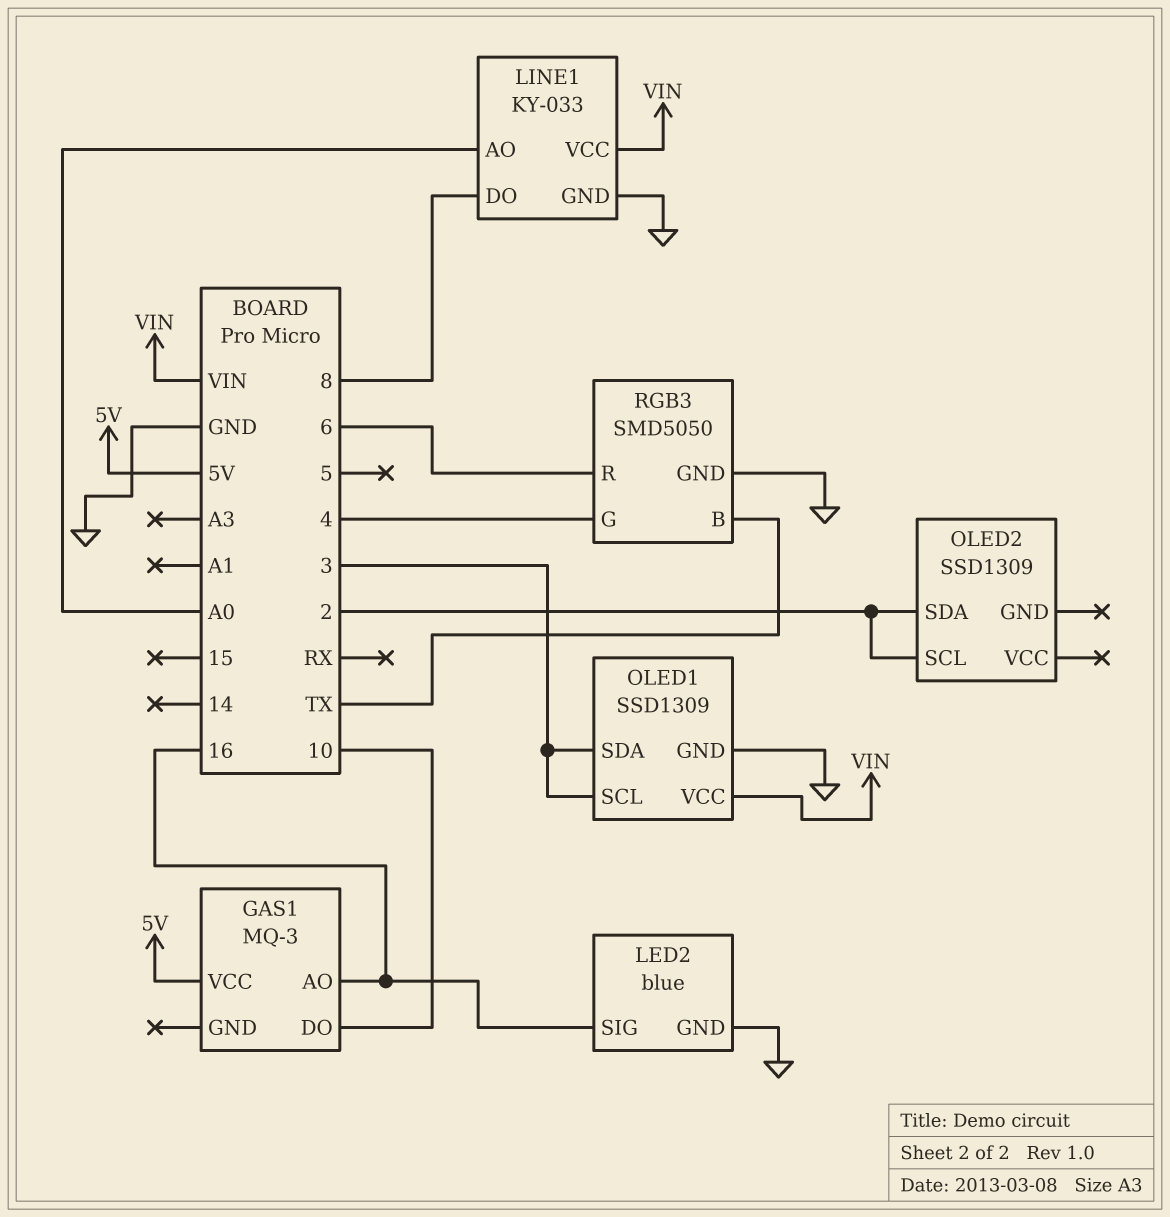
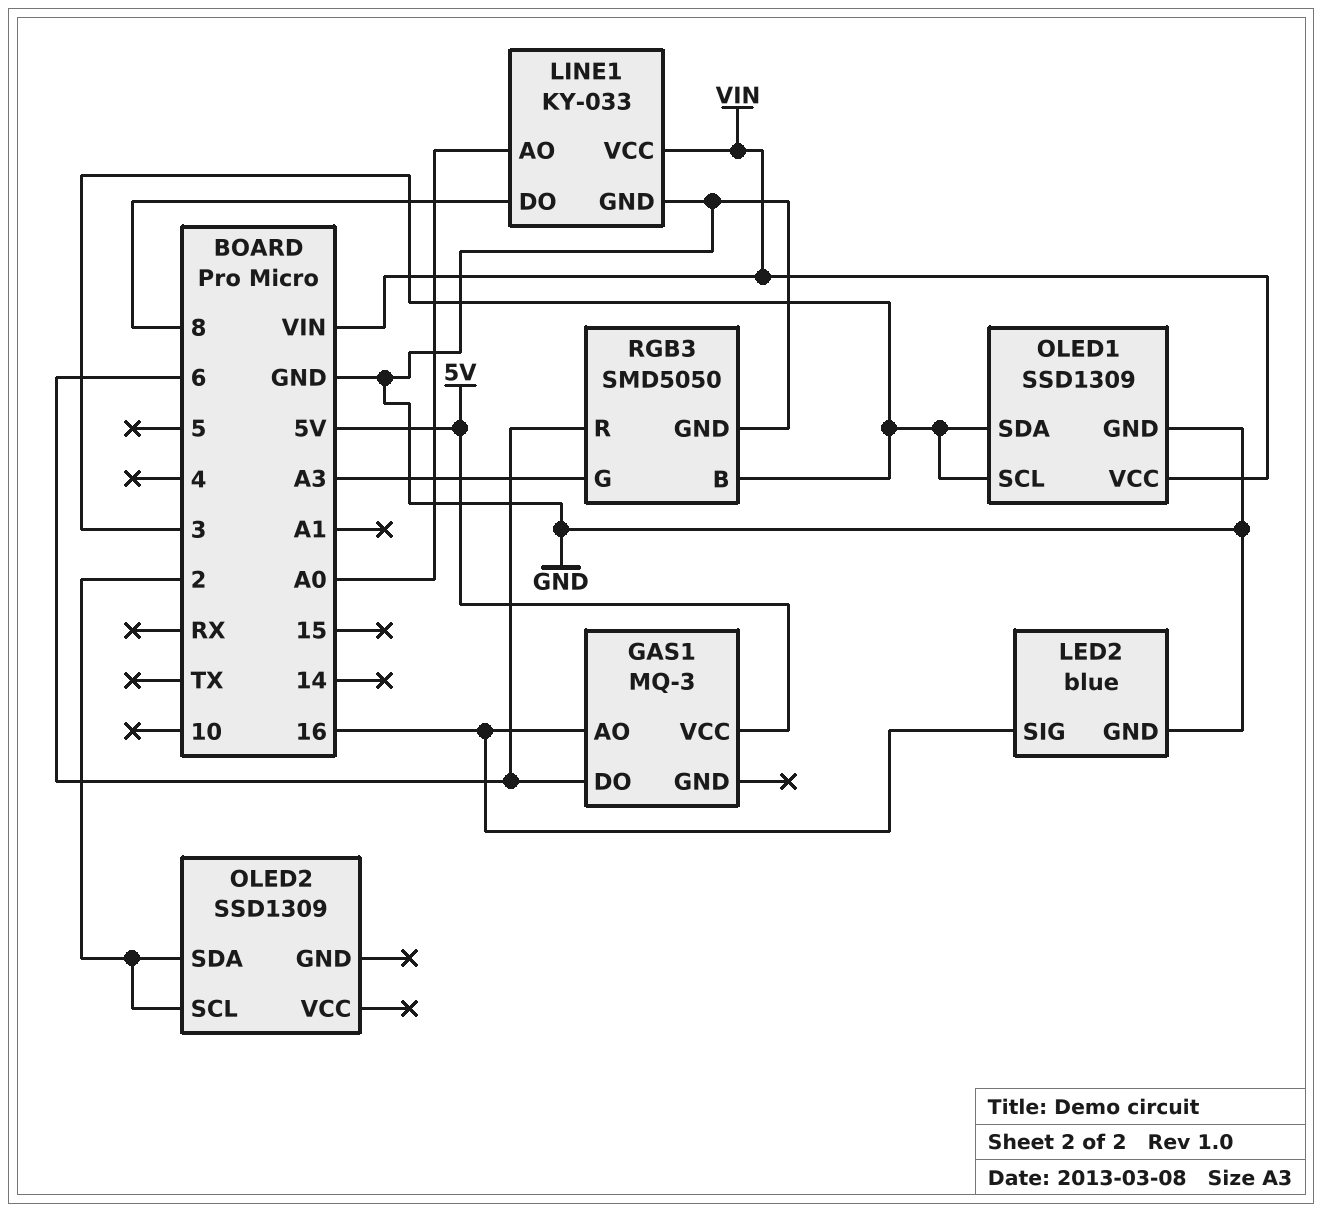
GAS1 pin DO: 10 -> 6
RGB3 pin B: TX -> 3
RGB3 pin G: 4 -> A3

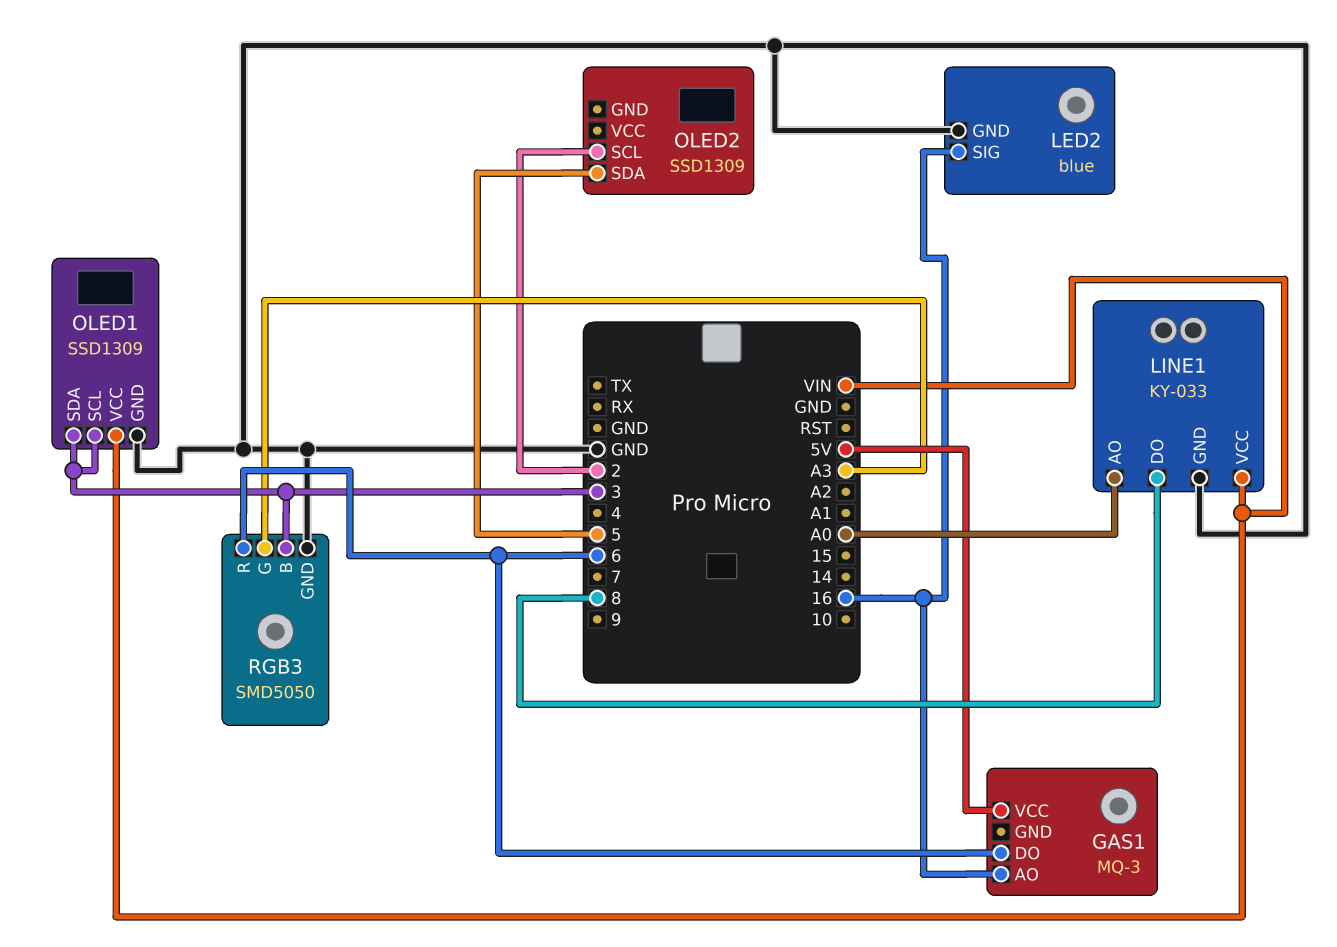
OLED2 pin SDA: 2 -> 5

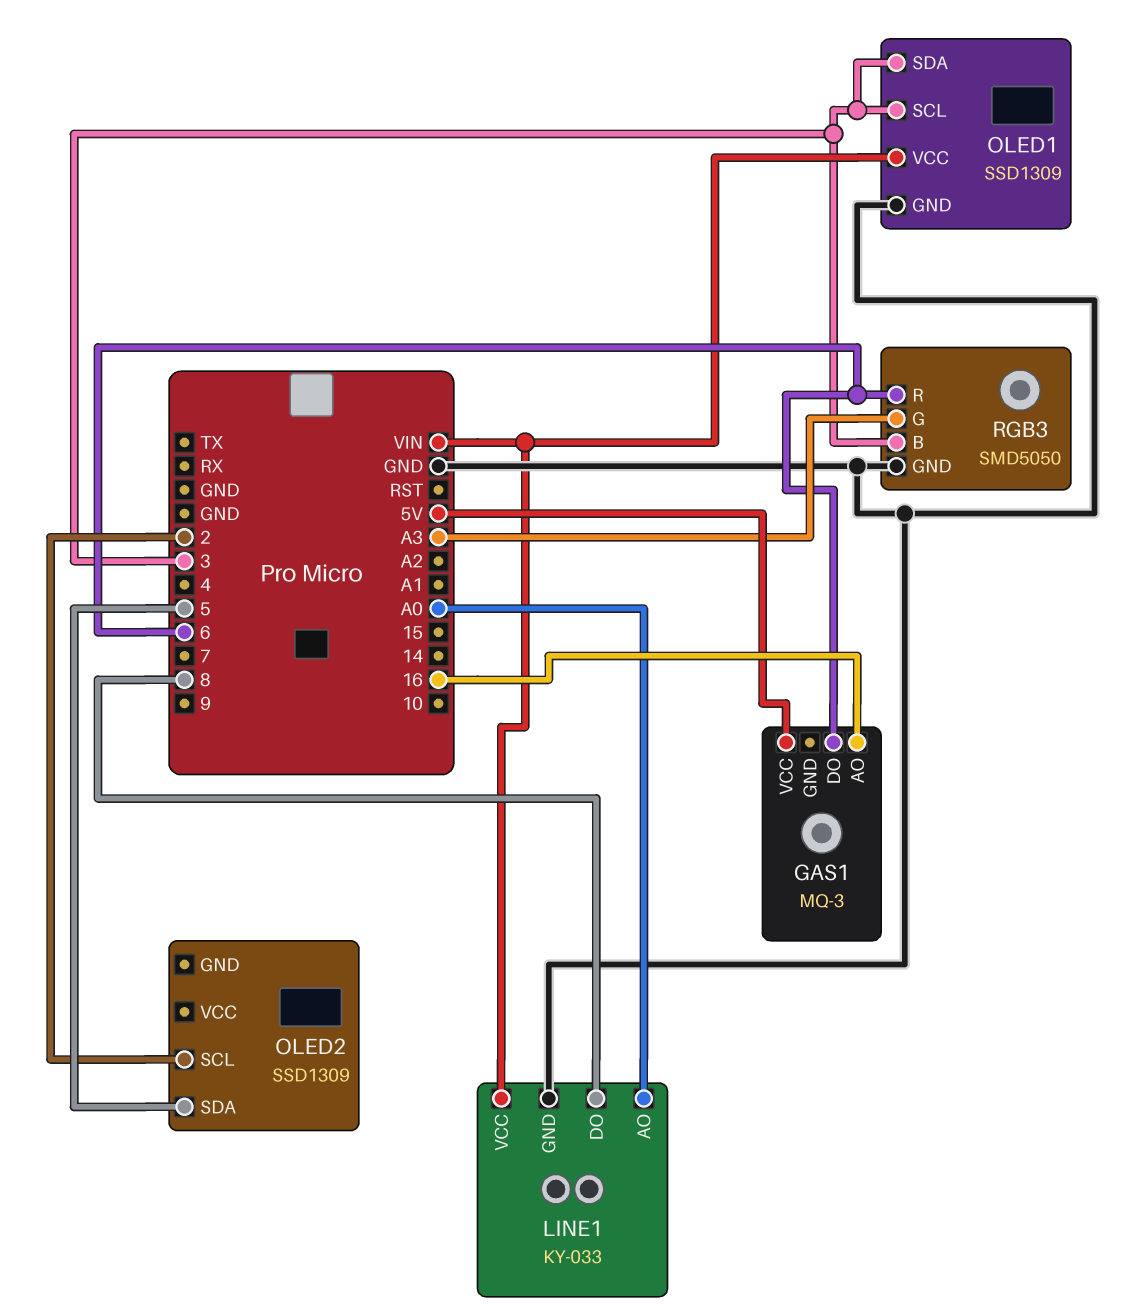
LED2: blue -> none
LED2 pin GND: GND -> none
LED2 pin SIG: 16 -> none

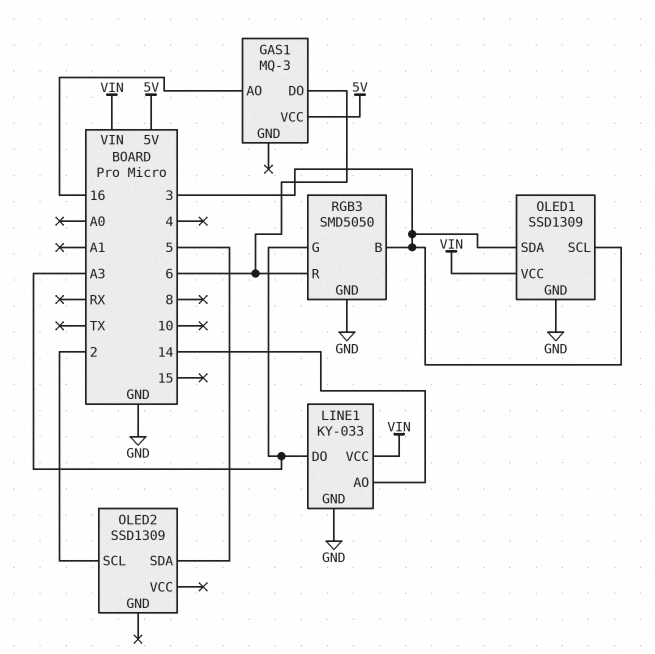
LINE1 pin AO: A0 -> 14
LINE1 pin DO: 8 -> A3

